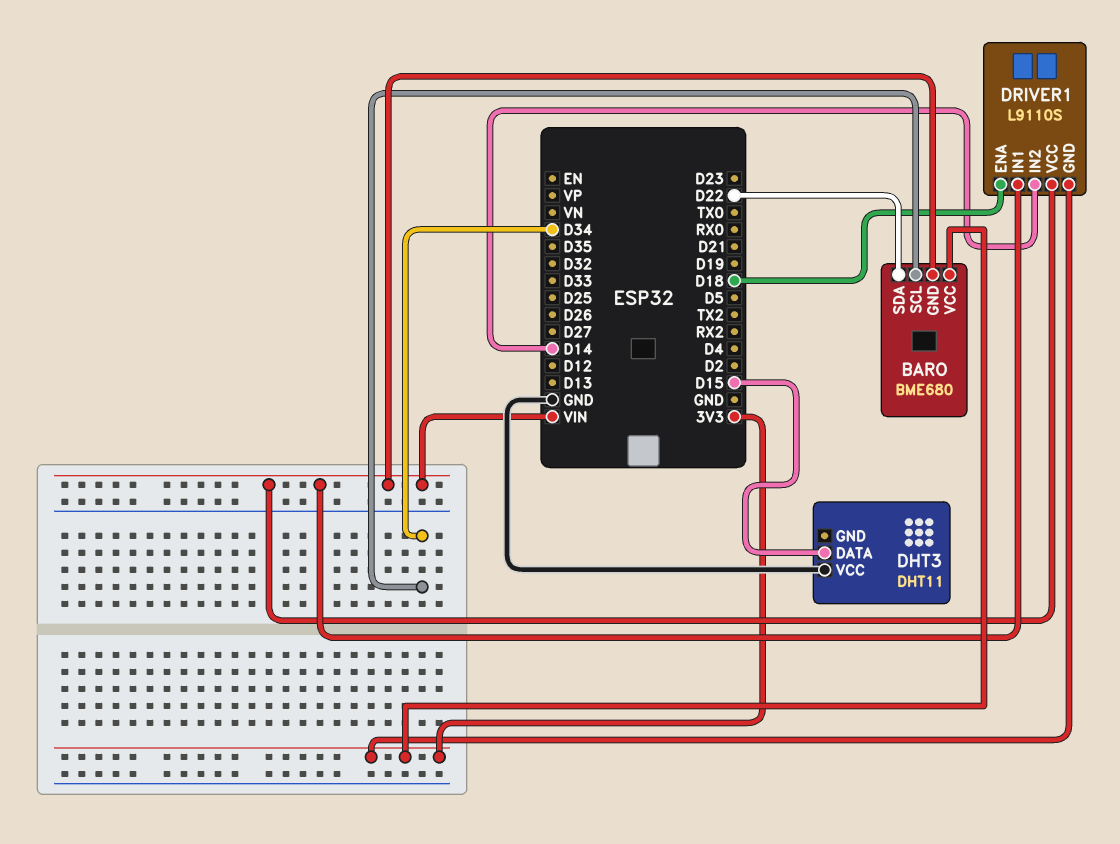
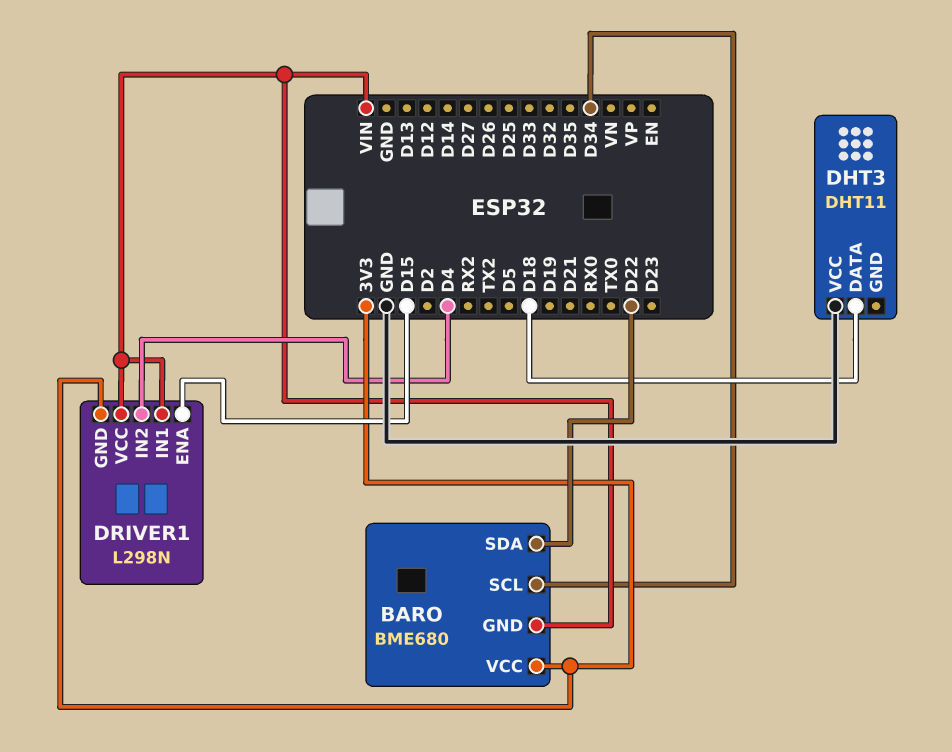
DHT3 pin DATA: D15 -> D18
DRIVER1: L9110S -> L298N
DRIVER1 pin ENA: D18 -> D15
DRIVER1 pin IN2: D14 -> D4

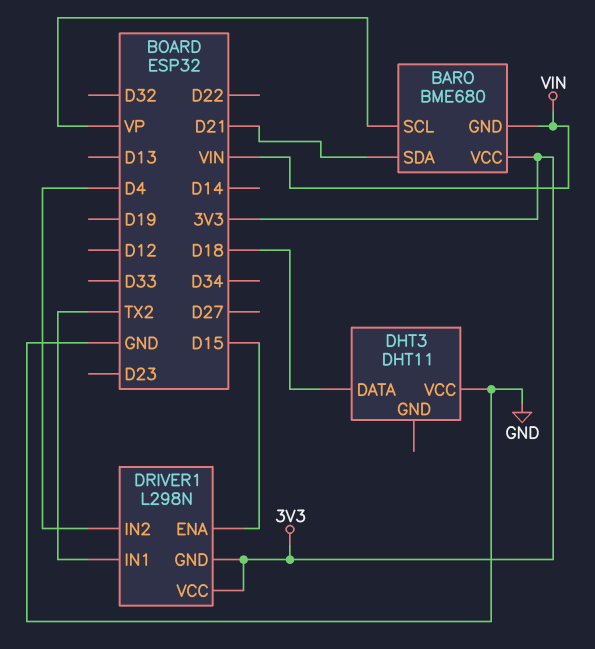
BARO pin SCL: D34 -> VP
BARO pin SDA: D22 -> D21
DRIVER1 pin IN1: VIN -> TX2
DRIVER1 pin VCC: VIN -> 3V3

